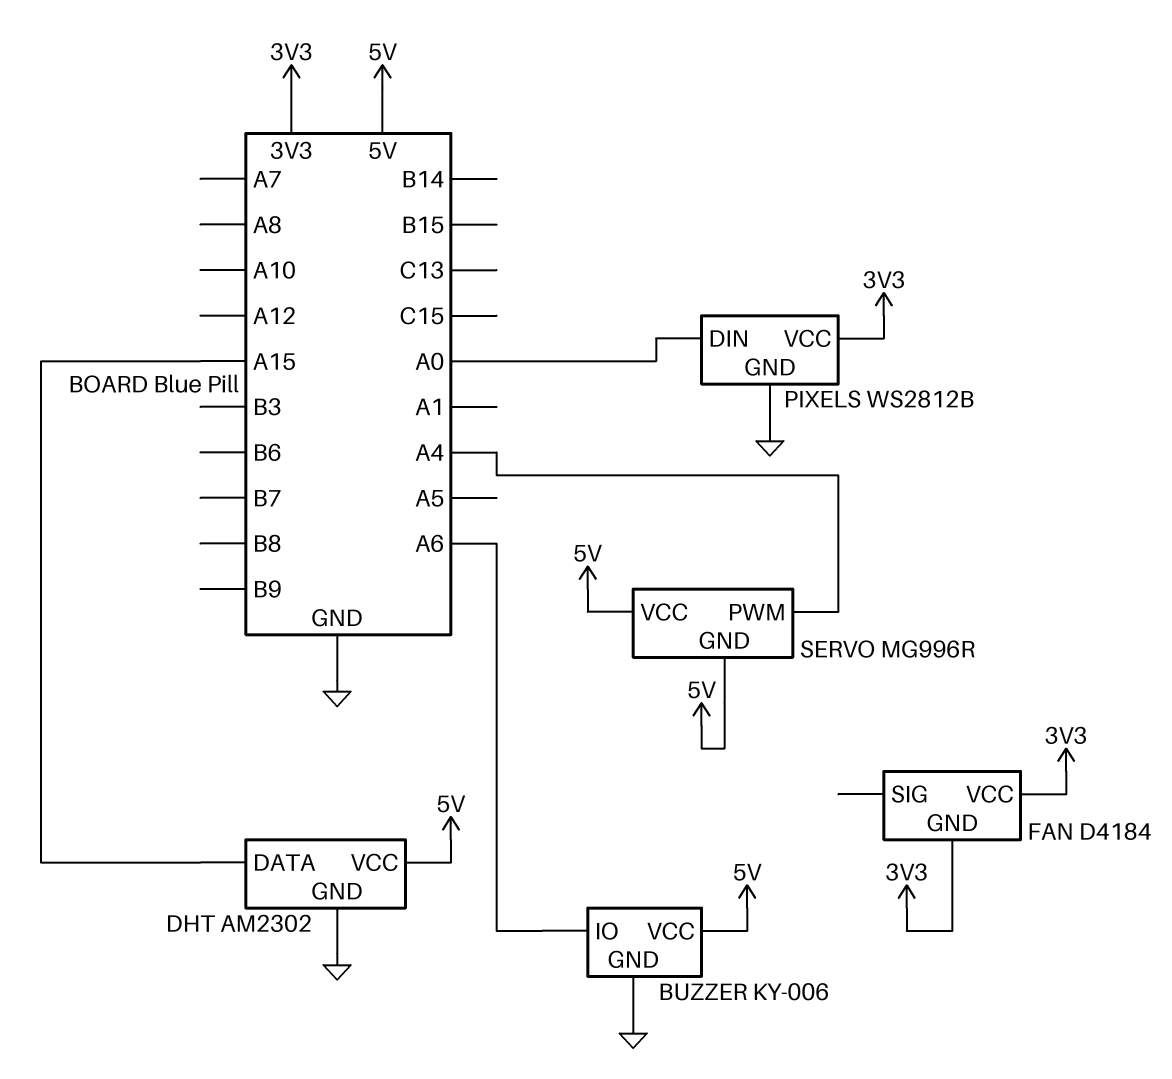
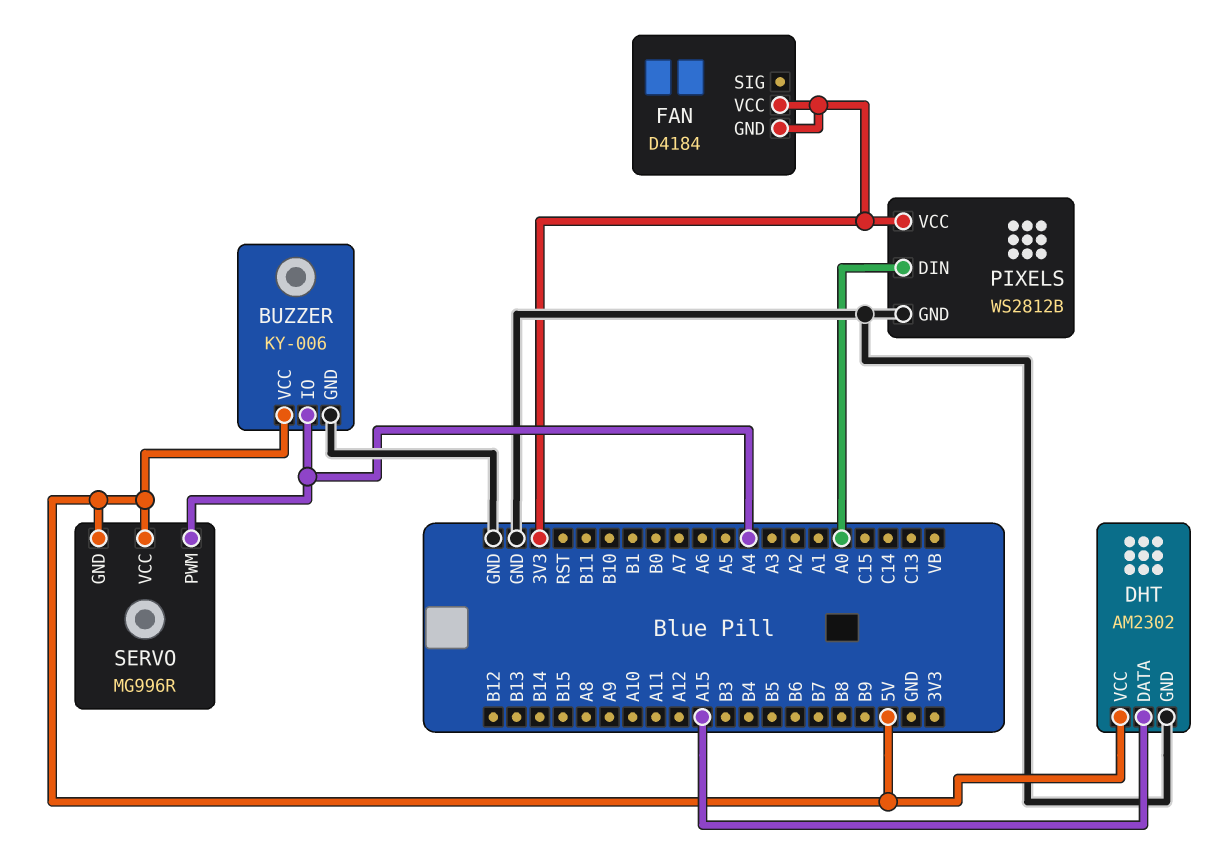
BUZZER pin IO: A6 -> A4

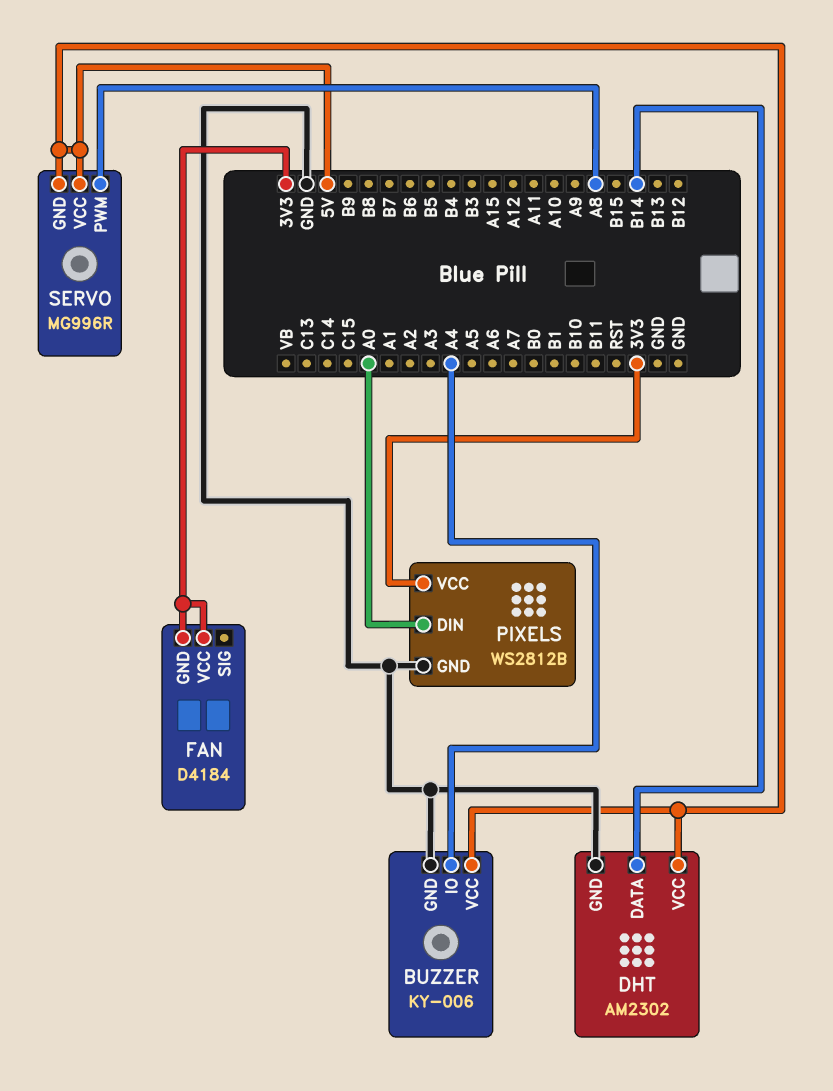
DHT pin DATA: A15 -> B14
SERVO pin PWM: A4 -> A8

